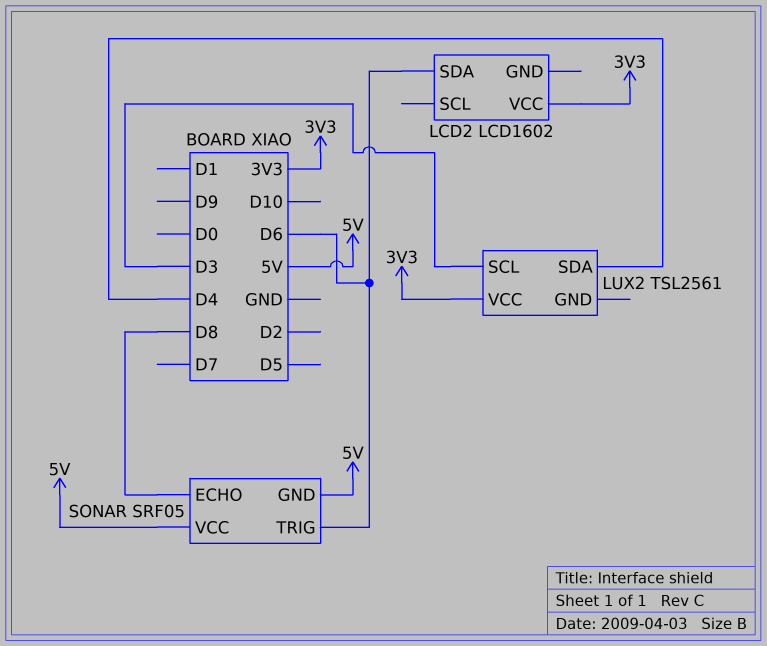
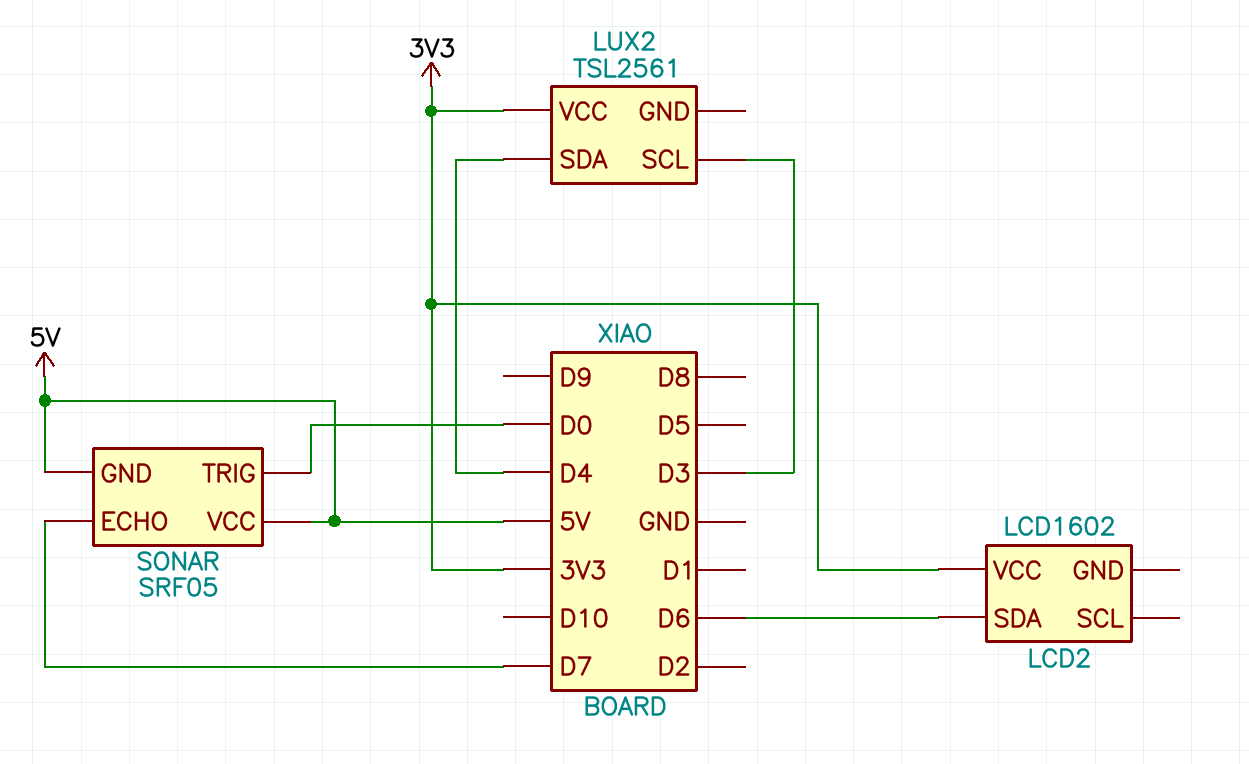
SONAR pin ECHO: D8 -> D7
SONAR pin TRIG: D6 -> D0

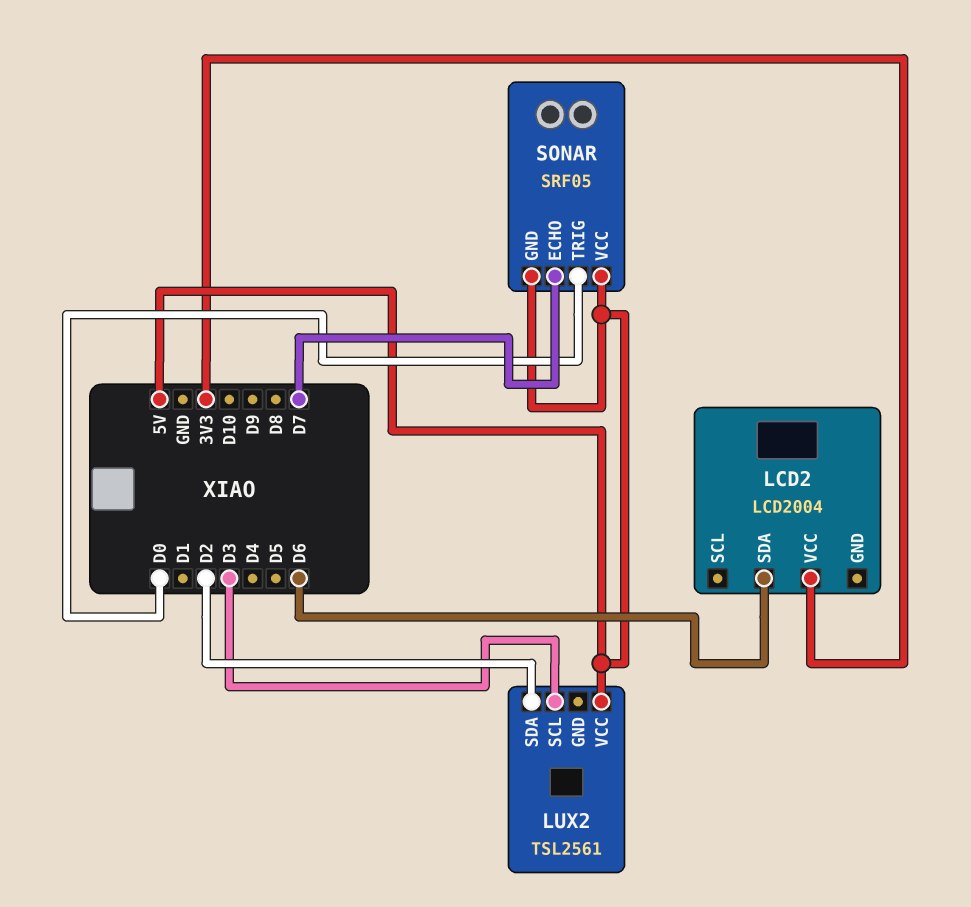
LCD2: LCD1602 -> LCD2004
LUX2 pin SDA: D4 -> D2
LUX2 pin VCC: 3V3 -> 5V

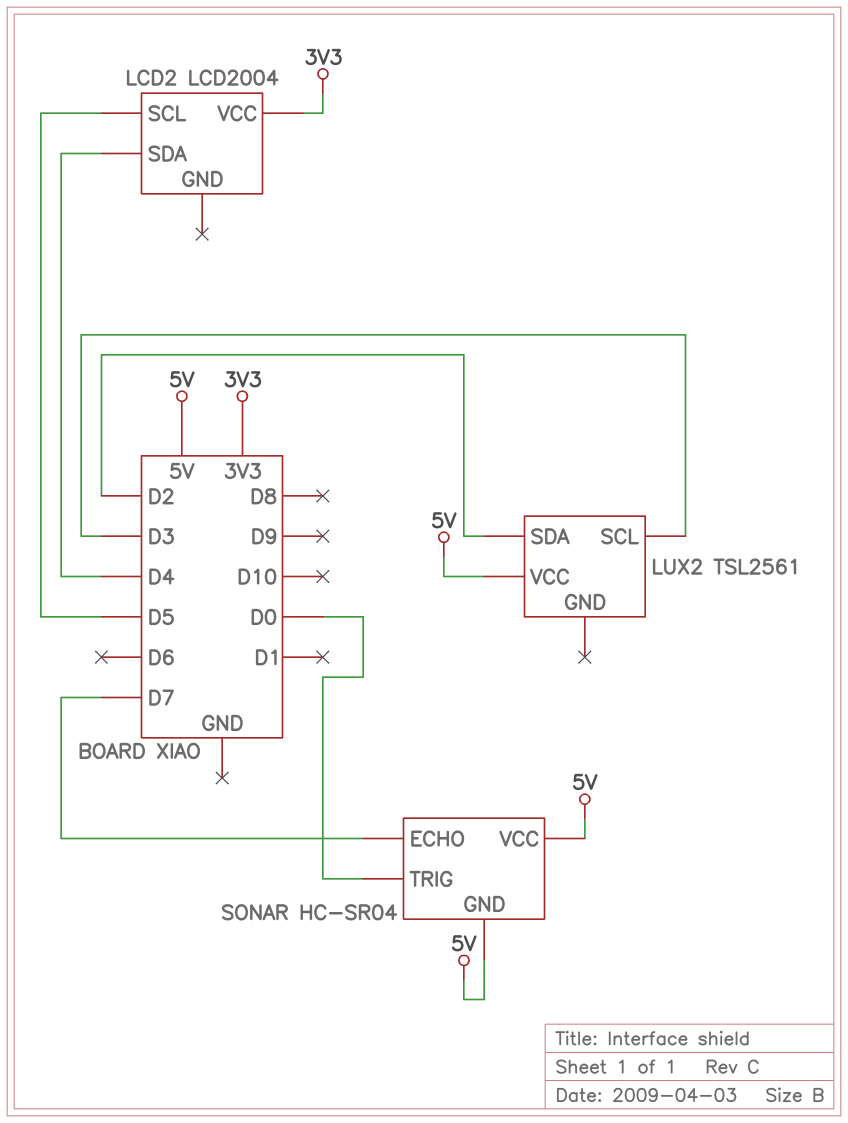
LCD2 pin SCL: none -> D5
LCD2 pin SDA: D6 -> D4
SONAR: SRF05 -> HC-SR04

